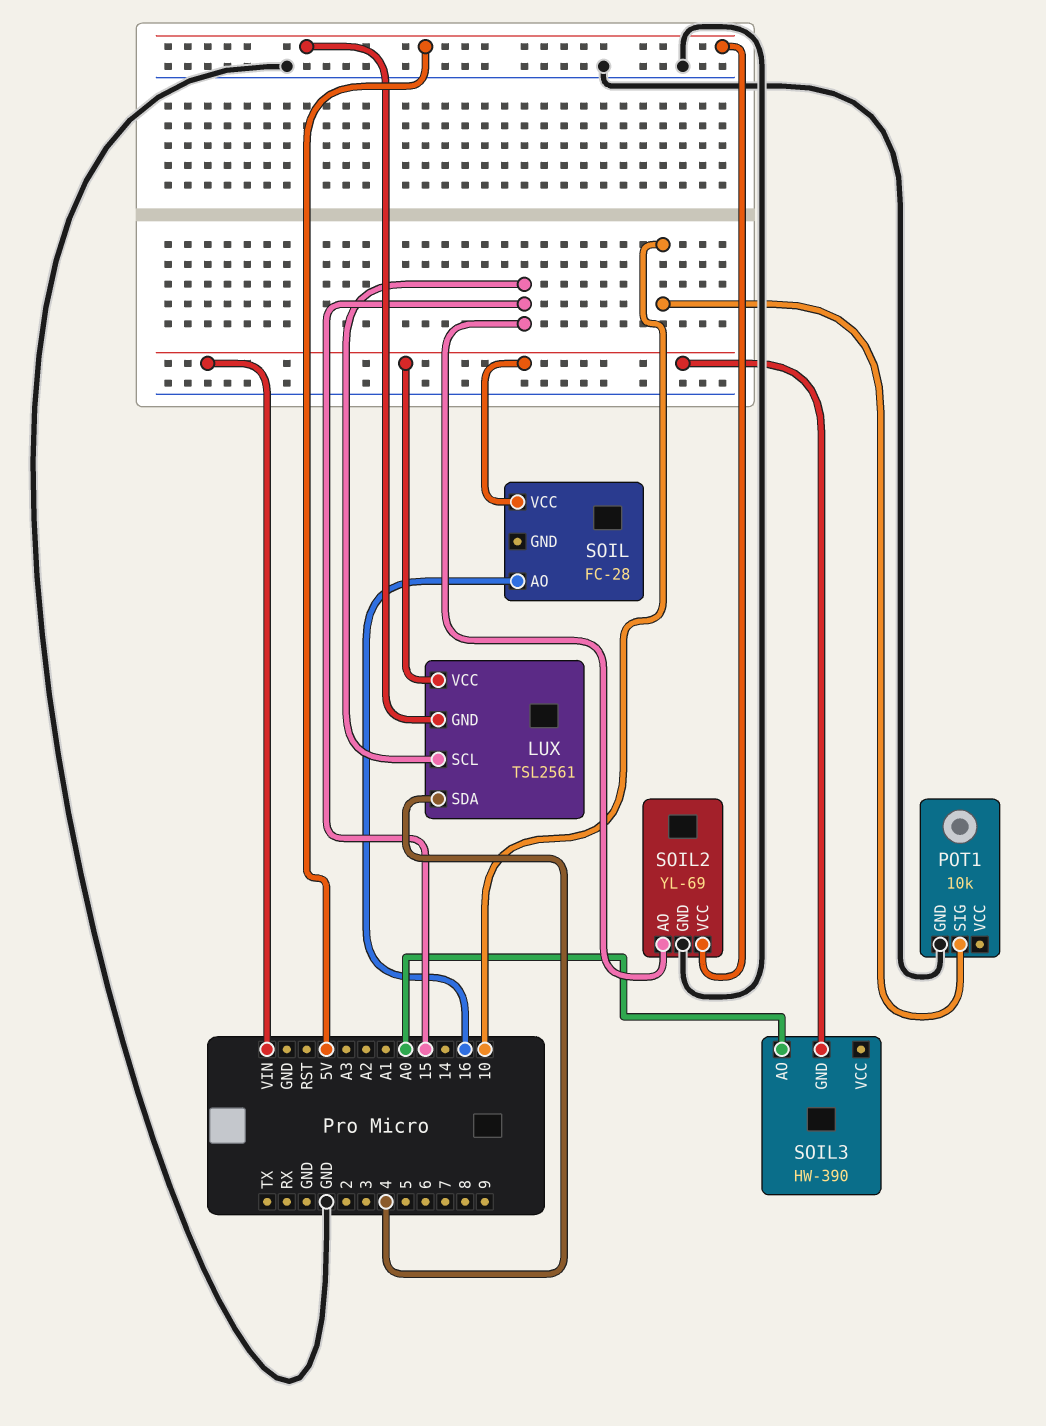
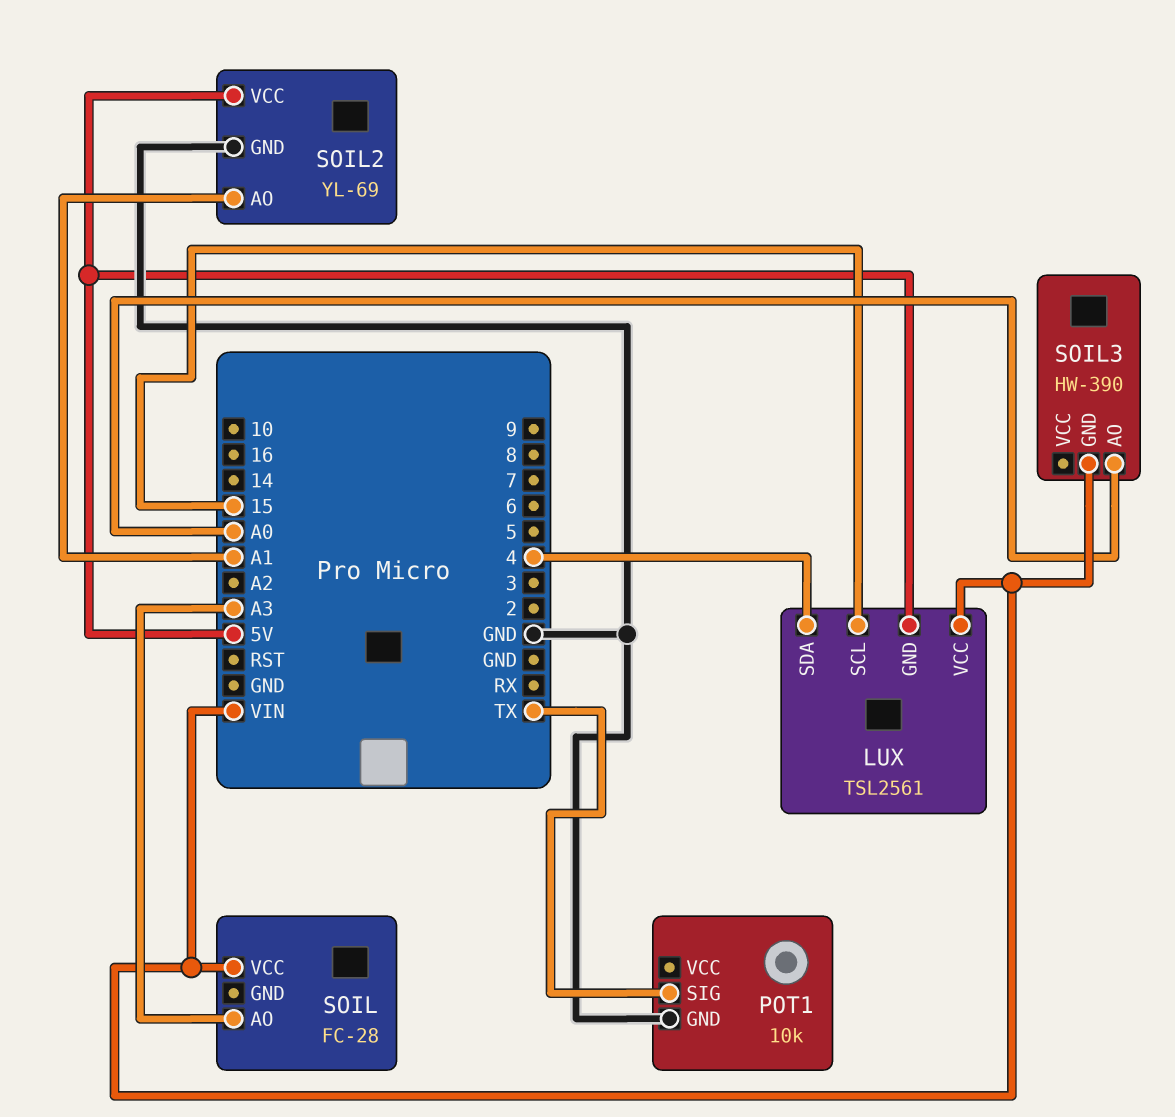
POT1 pin SIG: 10 -> TX
SOIL pin AO: 16 -> A3
SOIL2 pin AO: 15 -> A1

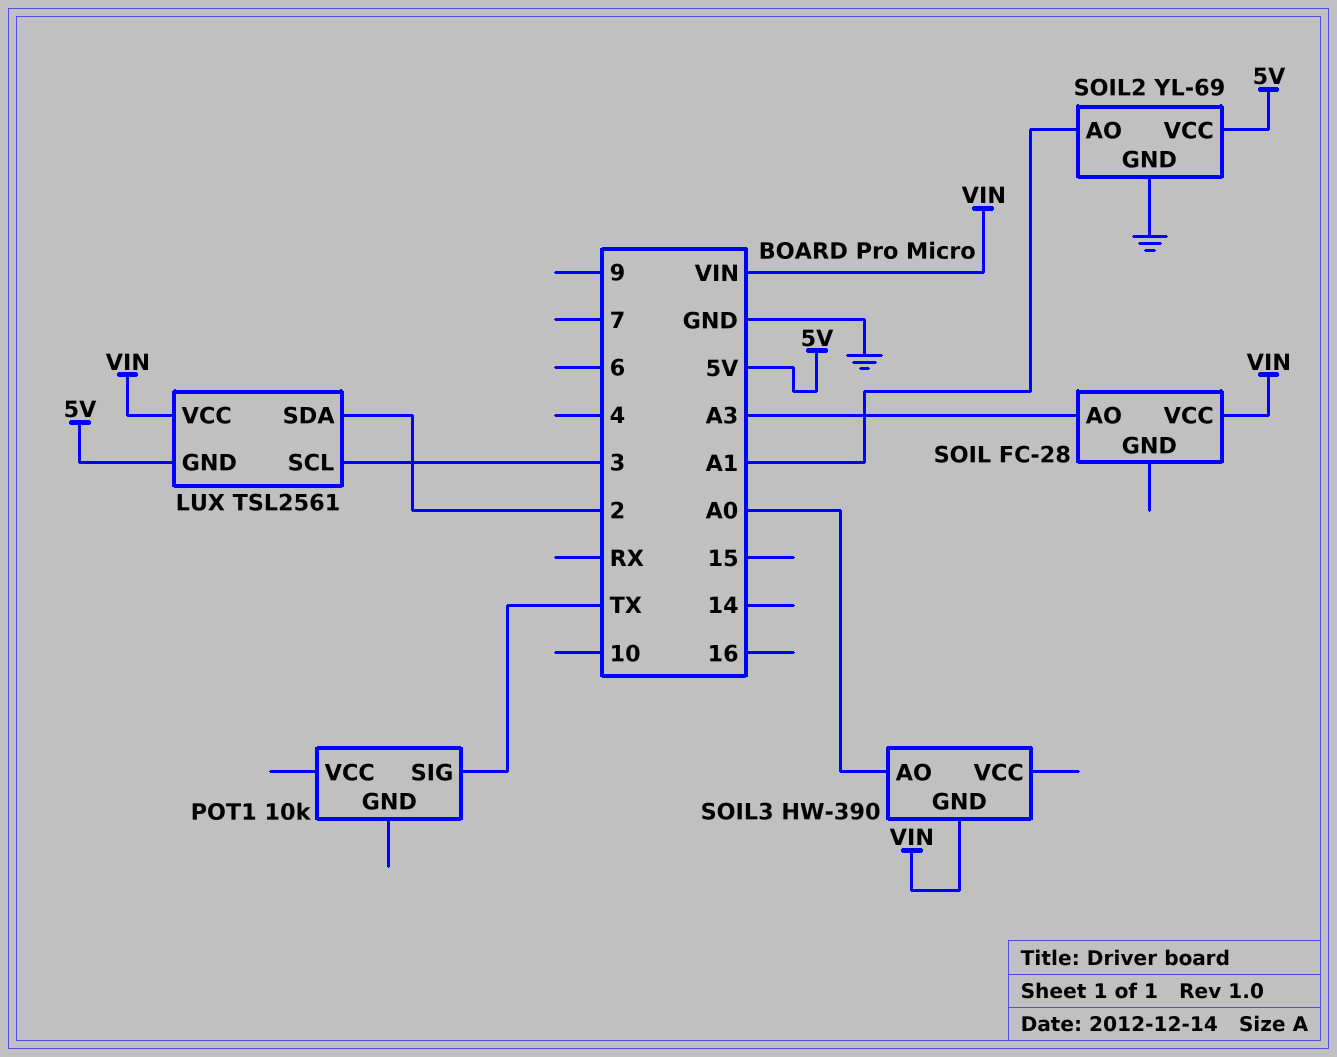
LUX pin SCL: 15 -> 3
LUX pin SDA: 4 -> 2
POT1 pin GND: GND -> none

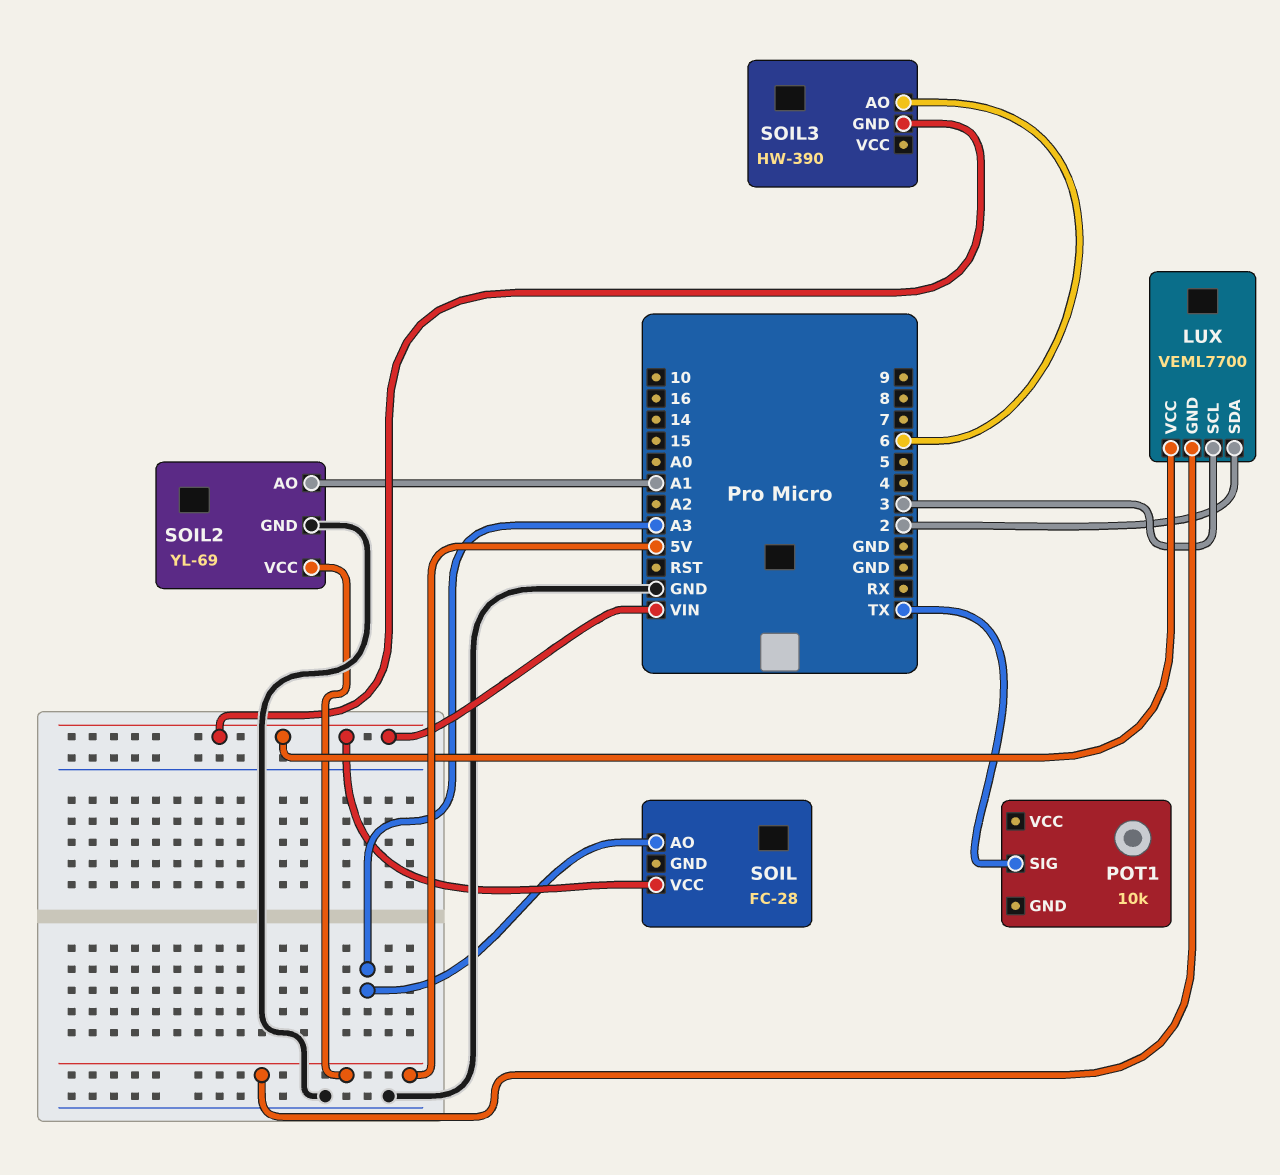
LUX: TSL2561 -> VEML7700
SOIL3 pin AO: A0 -> 6

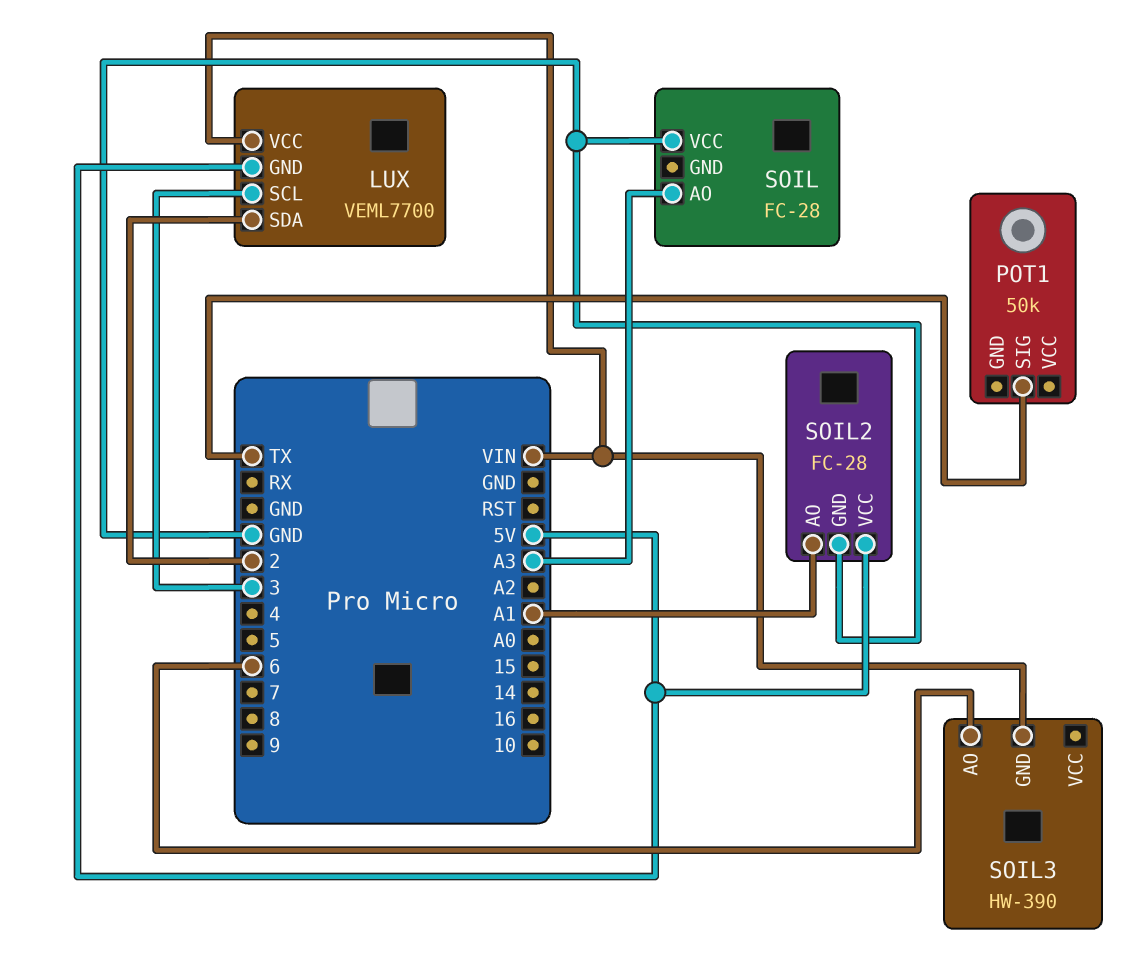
POT1: 10k -> 50k
SOIL pin VCC: VIN -> GND
SOIL2: YL-69 -> FC-28

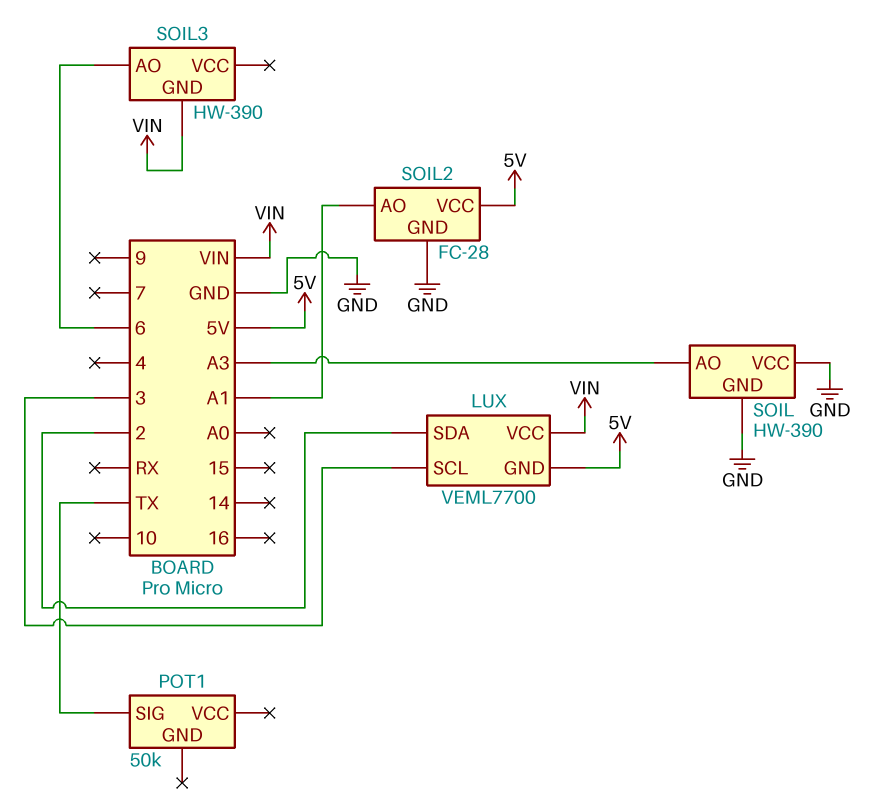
SOIL: FC-28 -> HW-390
SOIL pin GND: none -> GND

